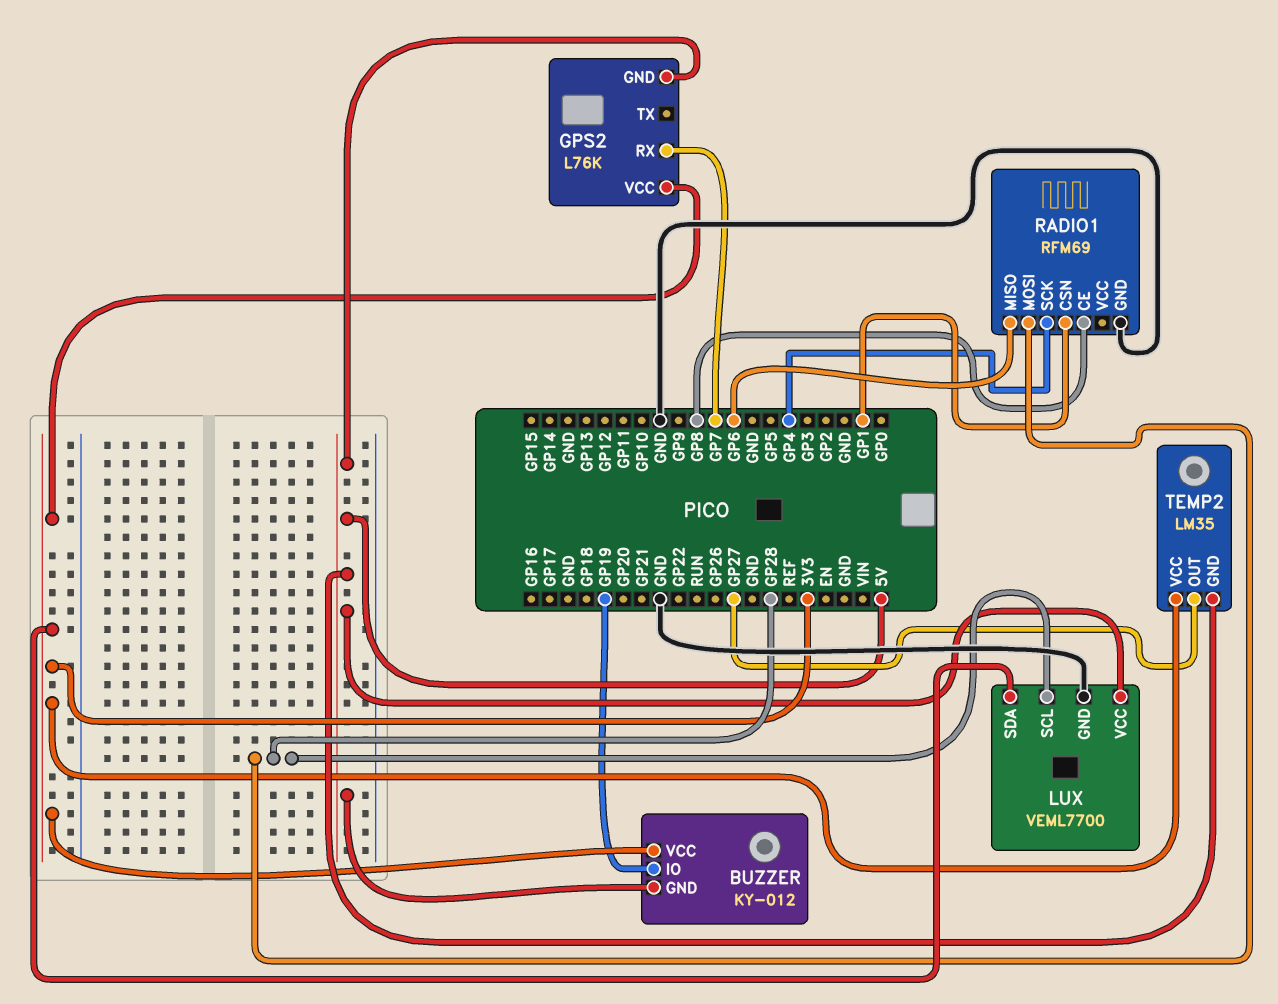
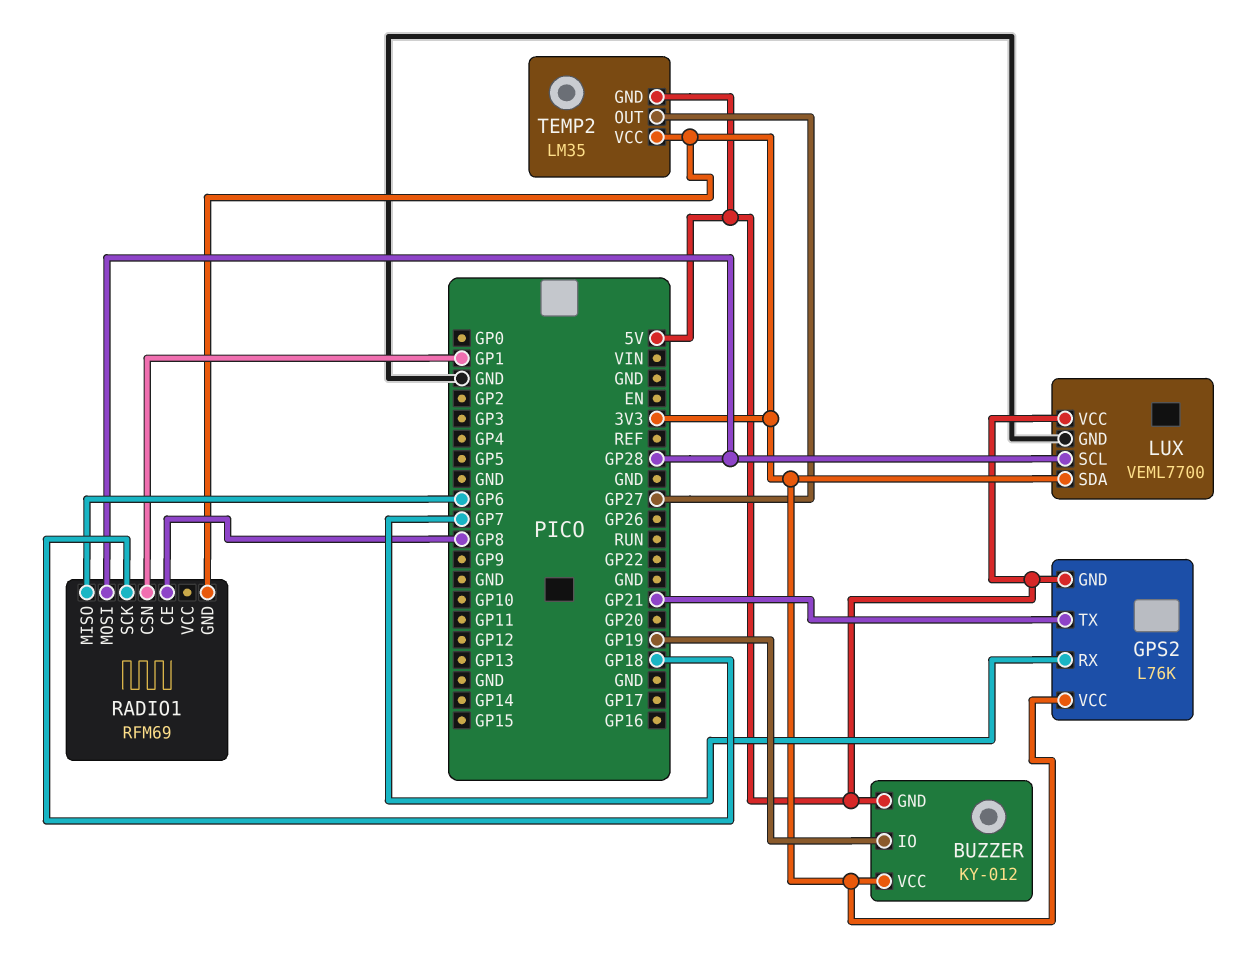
GPS2 pin TX: none -> GP21
RADIO1 pin GND: GND -> 3V3
RADIO1 pin SCK: GP4 -> GP18

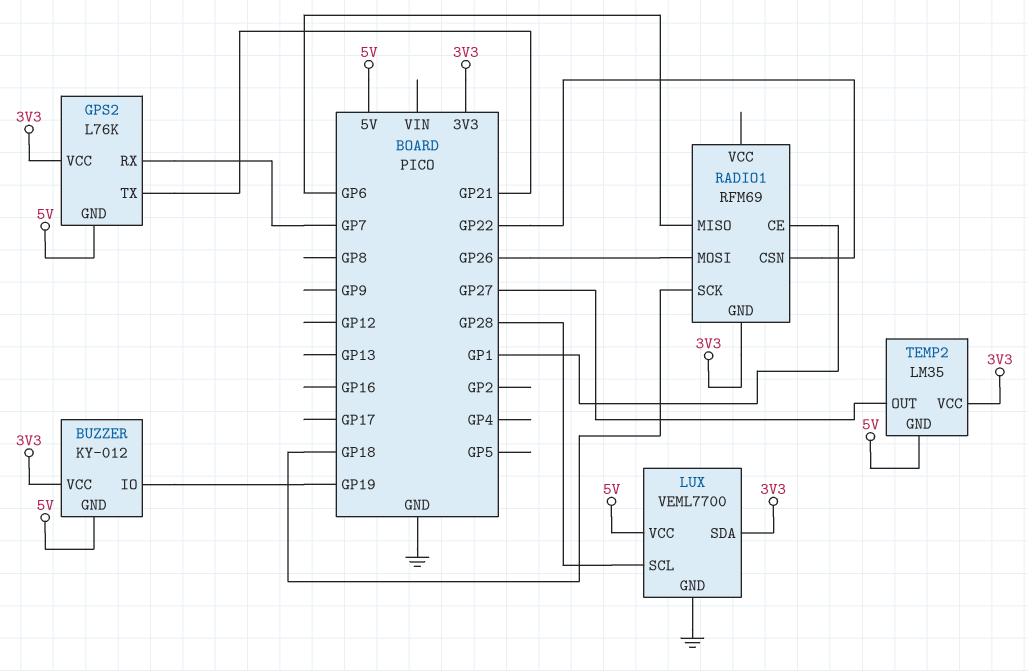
RADIO1 pin CE: GP8 -> GP1
RADIO1 pin CSN: GP1 -> GP22
RADIO1 pin MOSI: GP28 -> GP26

